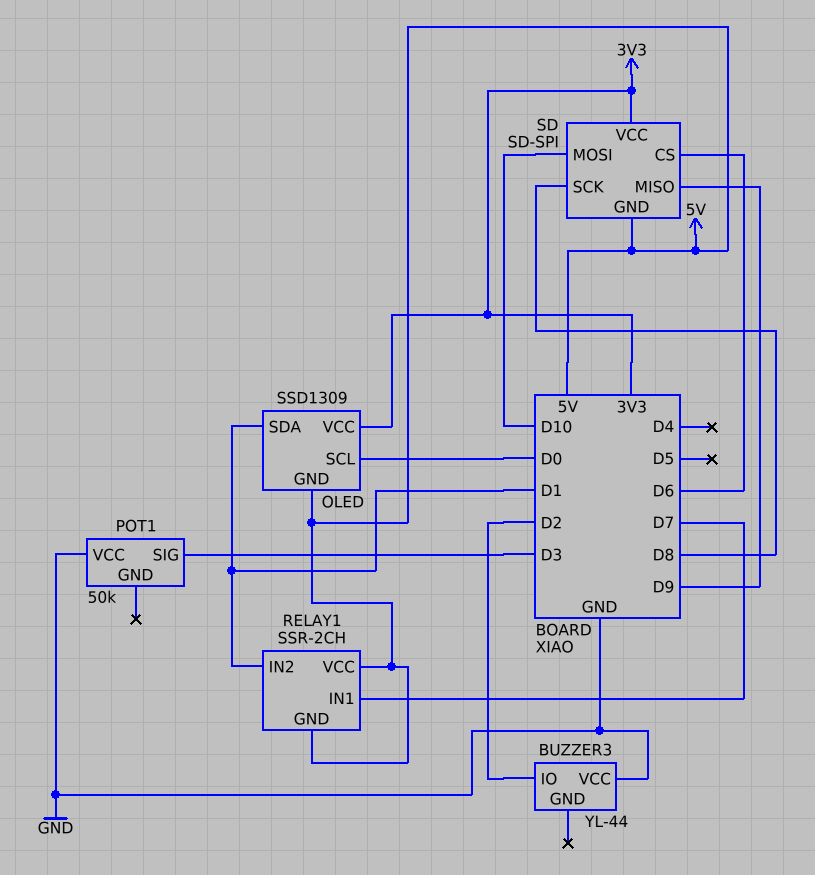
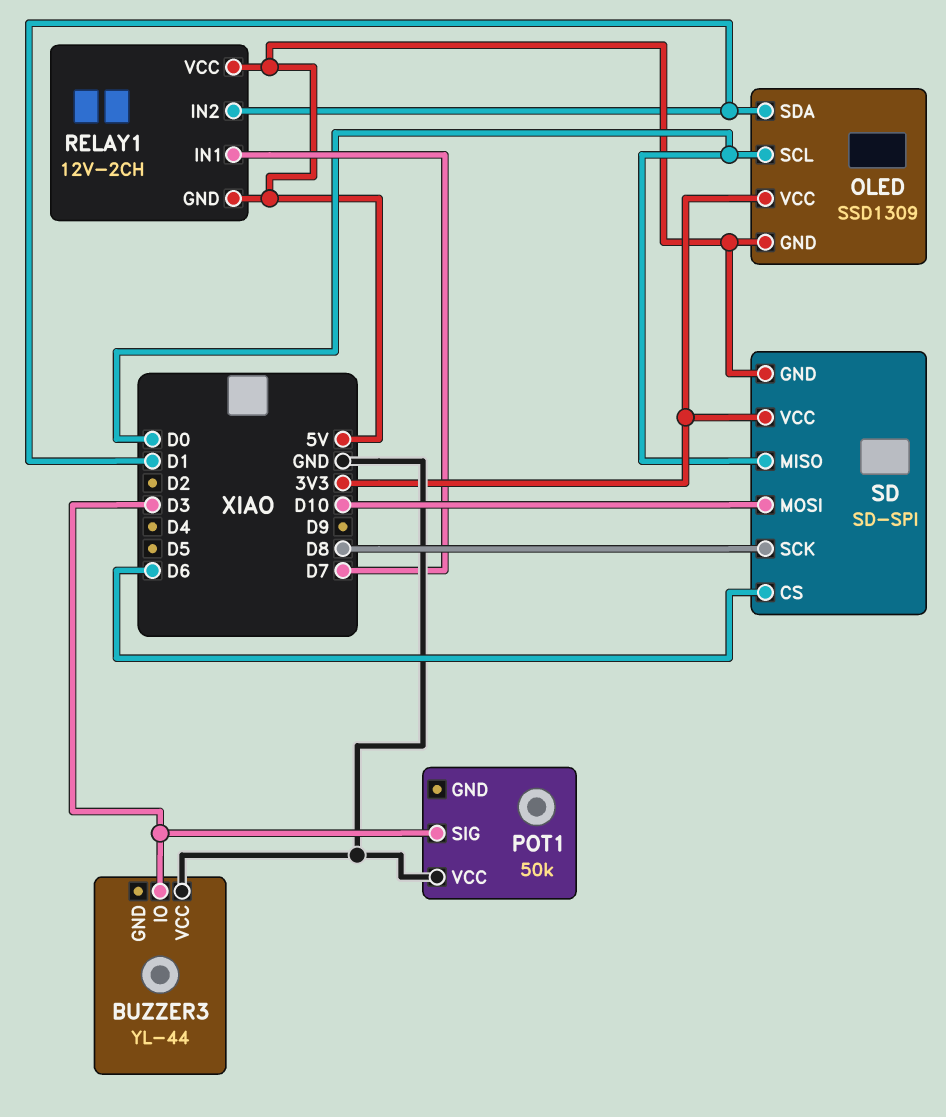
BUZZER3 pin IO: D2 -> D3
RELAY1: SSR-2CH -> 12V-2CH
SD pin MISO: D9 -> D0

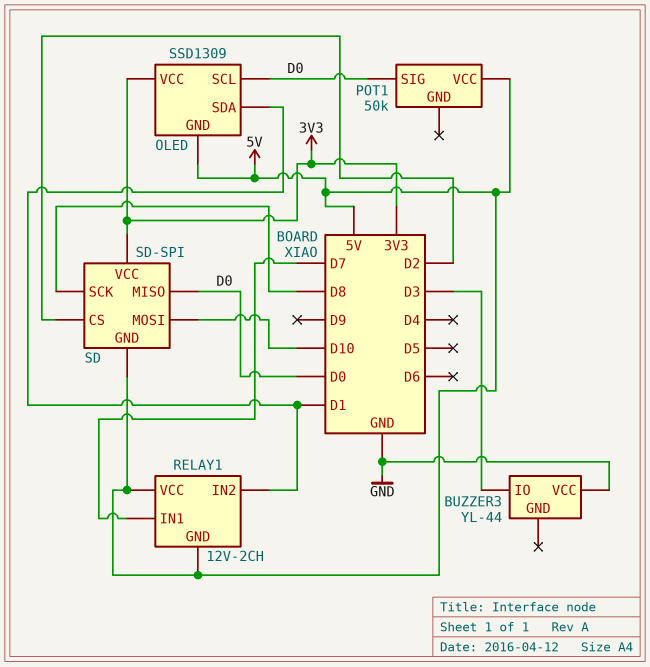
POT1 pin SIG: D3 -> D0
POT1 pin VCC: GND -> 5V
SD pin CS: D6 -> D2

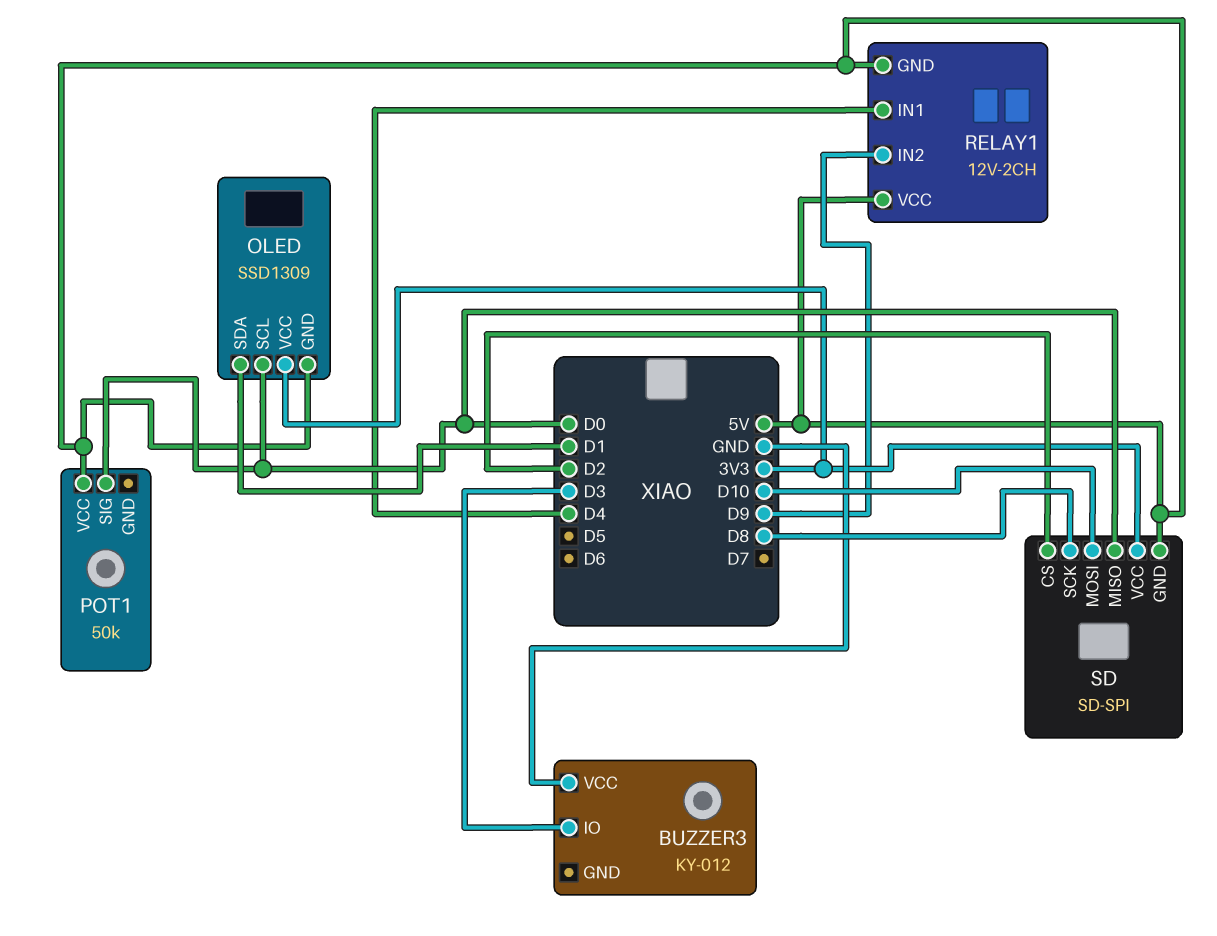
BUZZER3: YL-44 -> KY-012
RELAY1 pin IN1: D7 -> D4
RELAY1 pin IN2: D1 -> D9

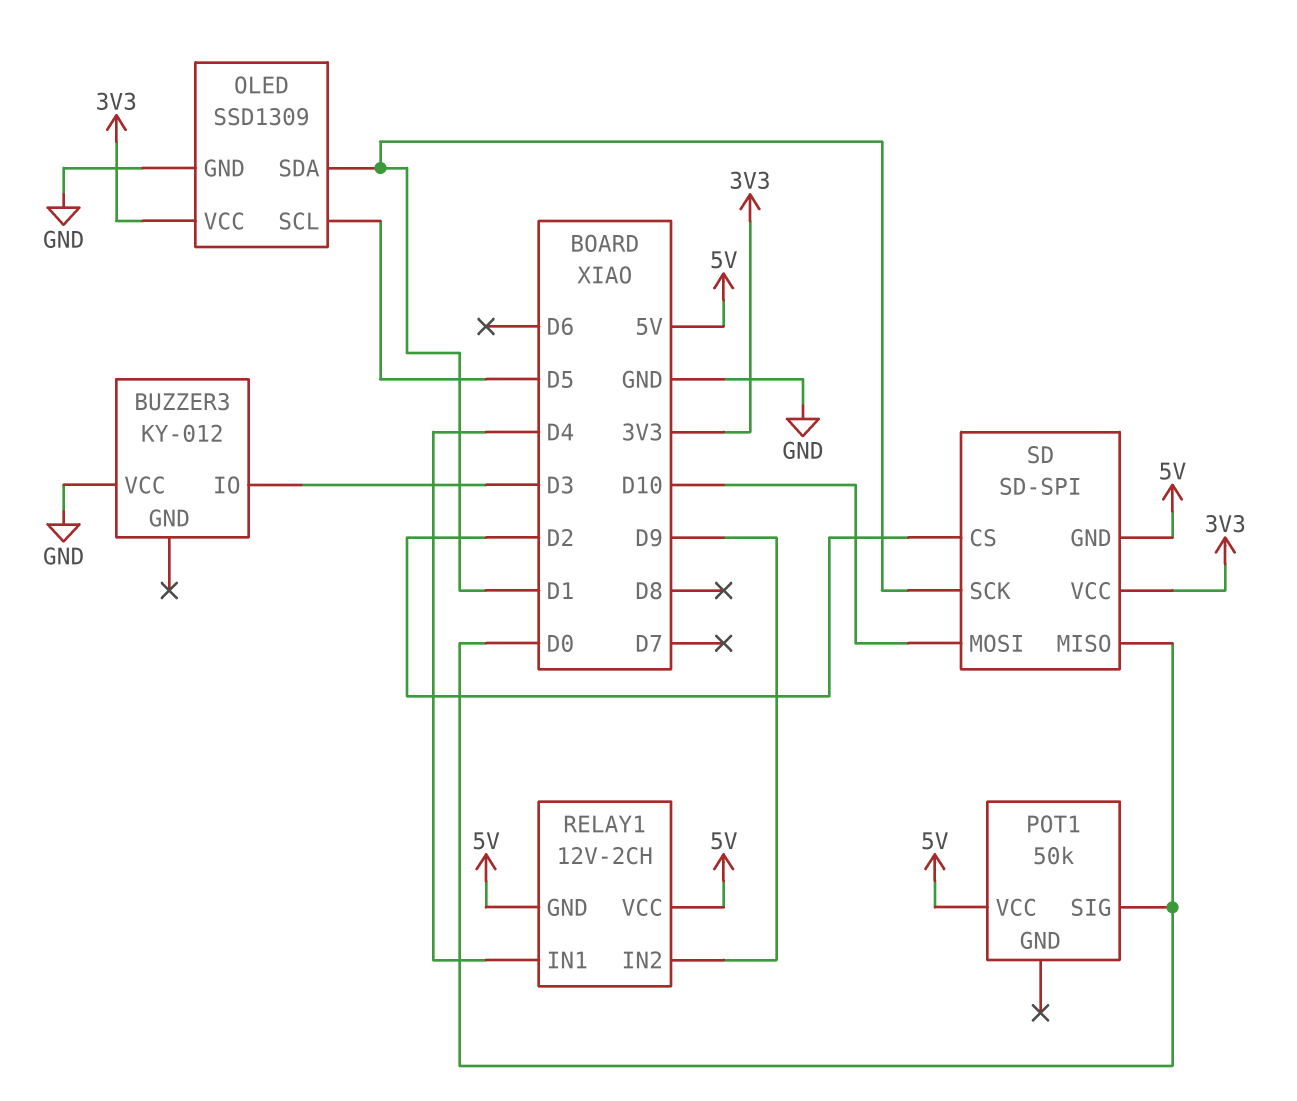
OLED pin GND: 5V -> GND
OLED pin SCL: D0 -> D5
SD pin SCK: D8 -> D1

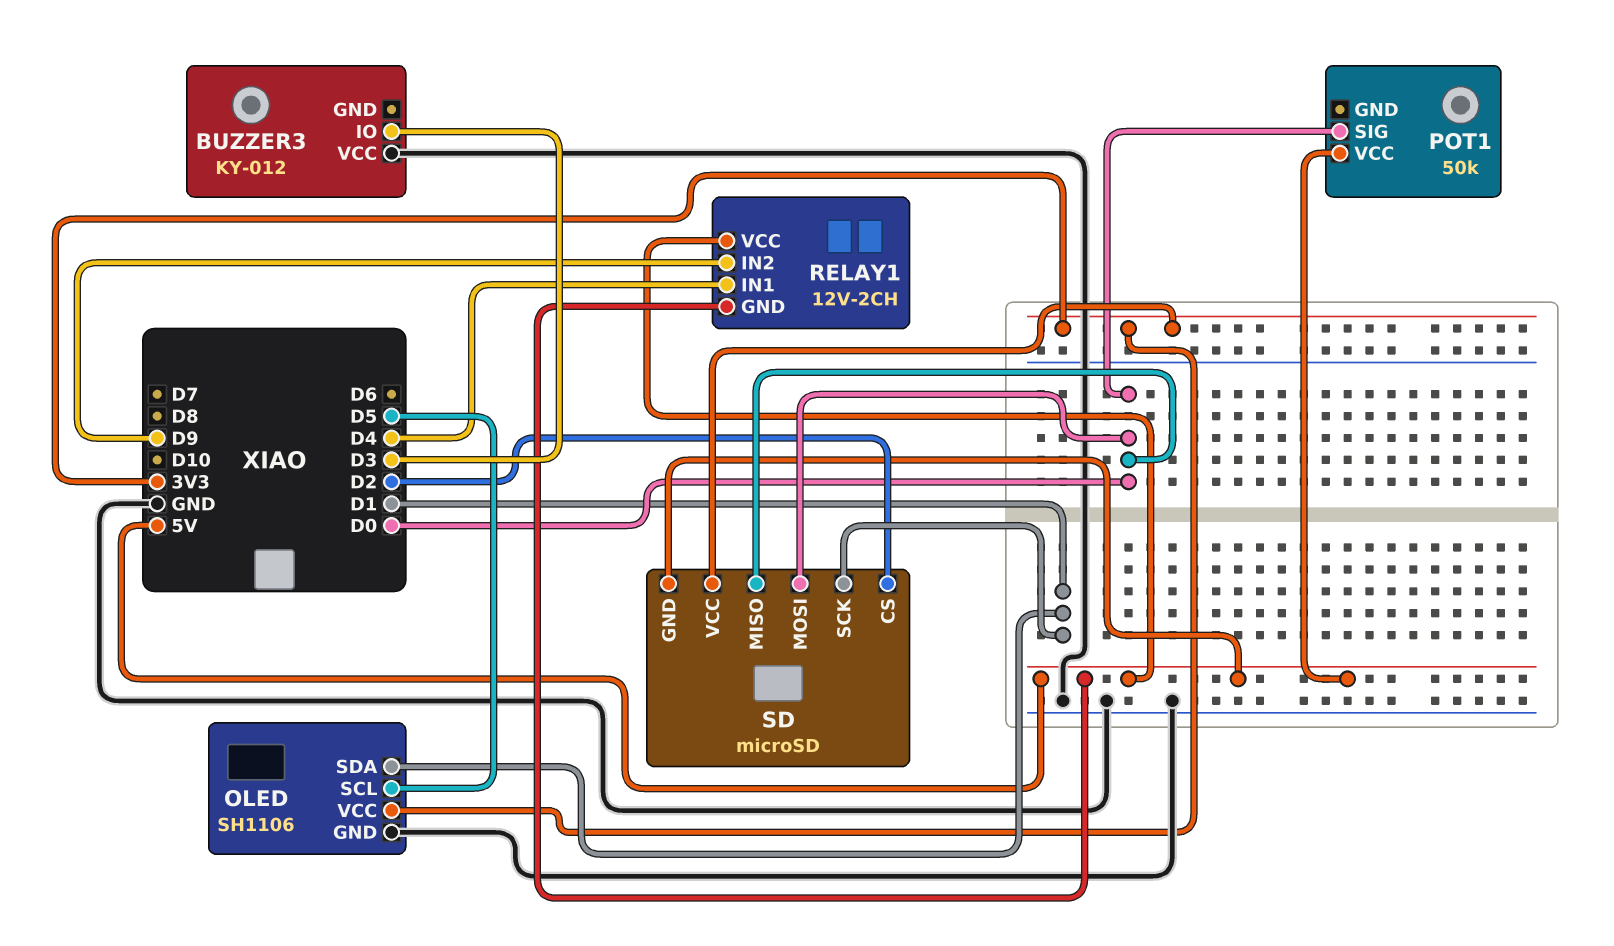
OLED: SSD1309 -> SH1106
SD: SD-SPI -> microSD
SD pin MOSI: D10 -> D0

